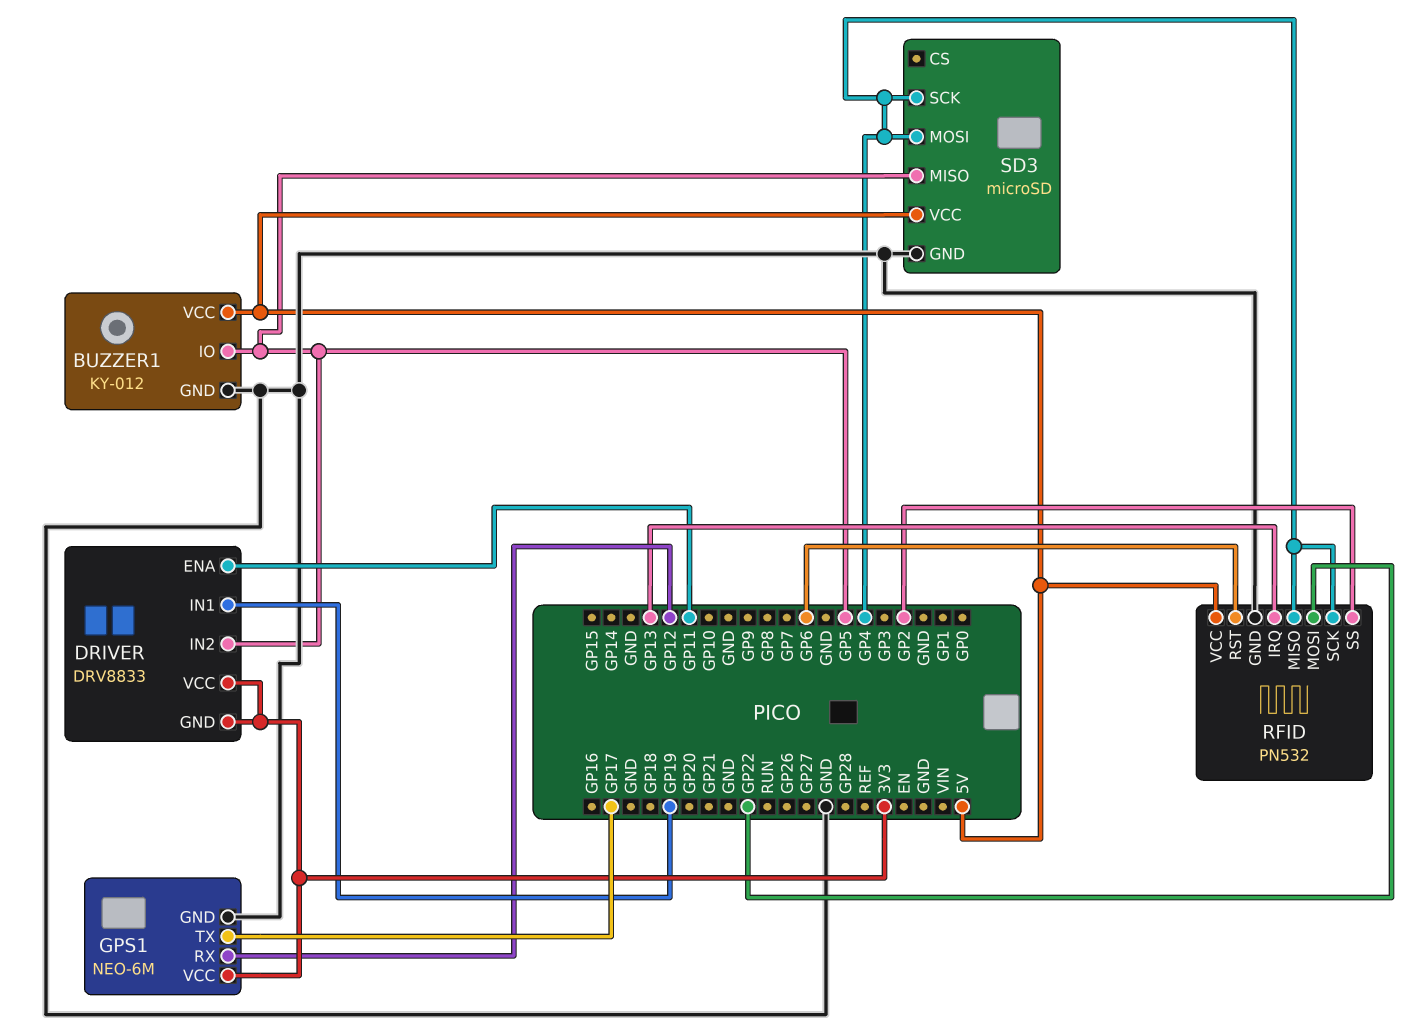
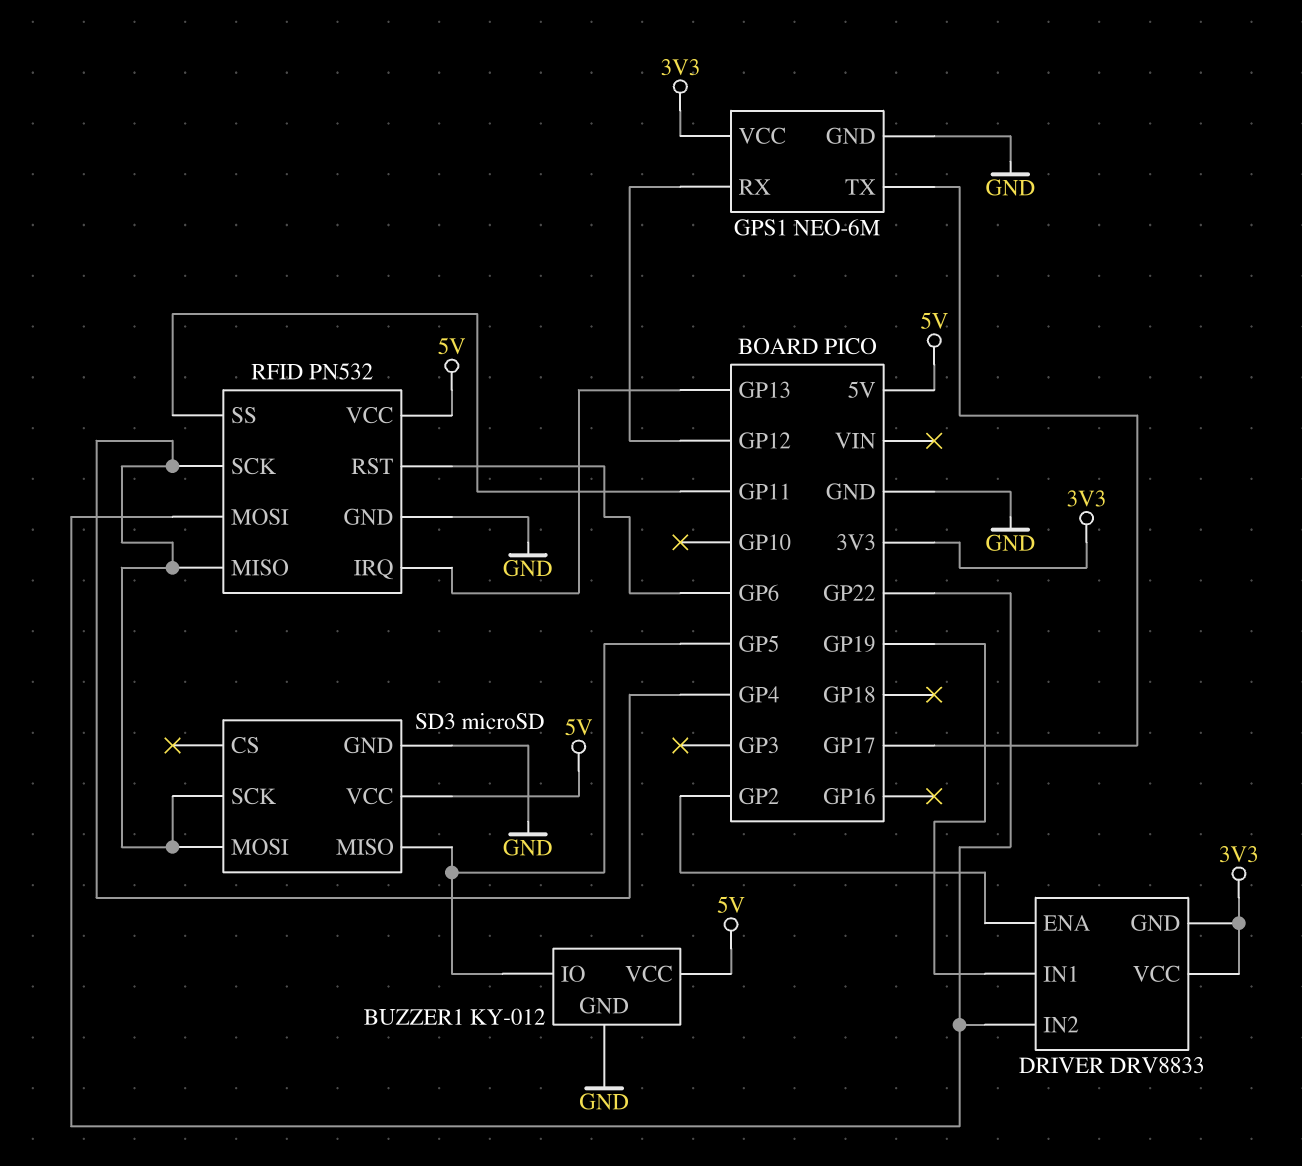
DRIVER pin ENA: GP11 -> GP2
DRIVER pin IN2: GP5 -> GP22
RFID pin SS: GP2 -> GP11

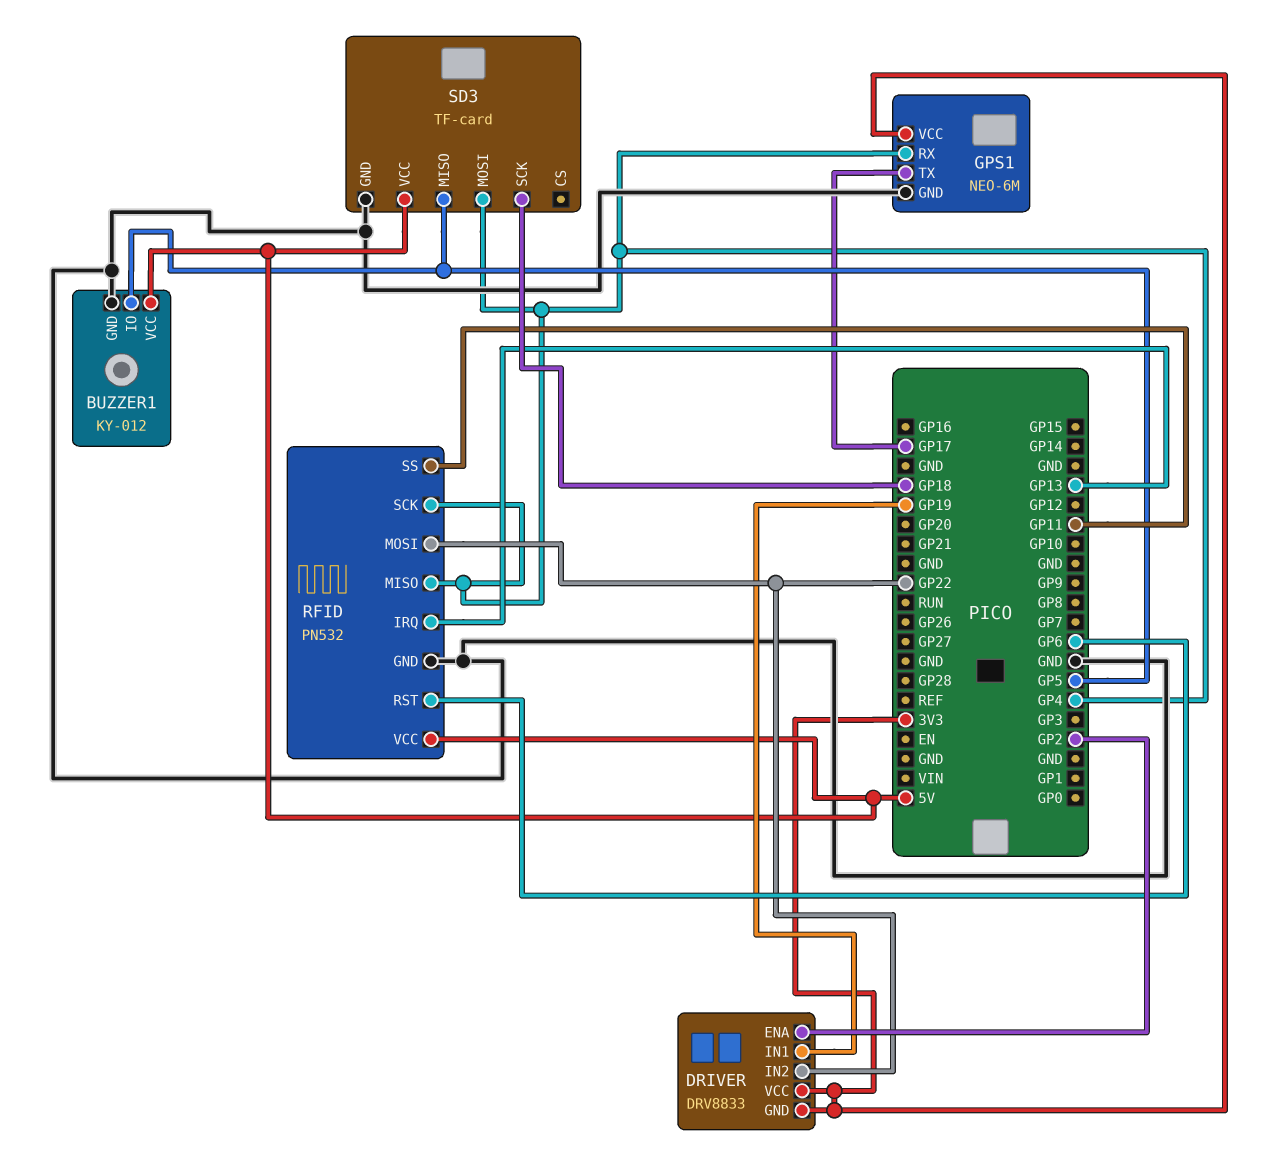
GPS1 pin RX: GP12 -> GP4
SD3: microSD -> TF-card
SD3 pin SCK: GP4 -> GP18

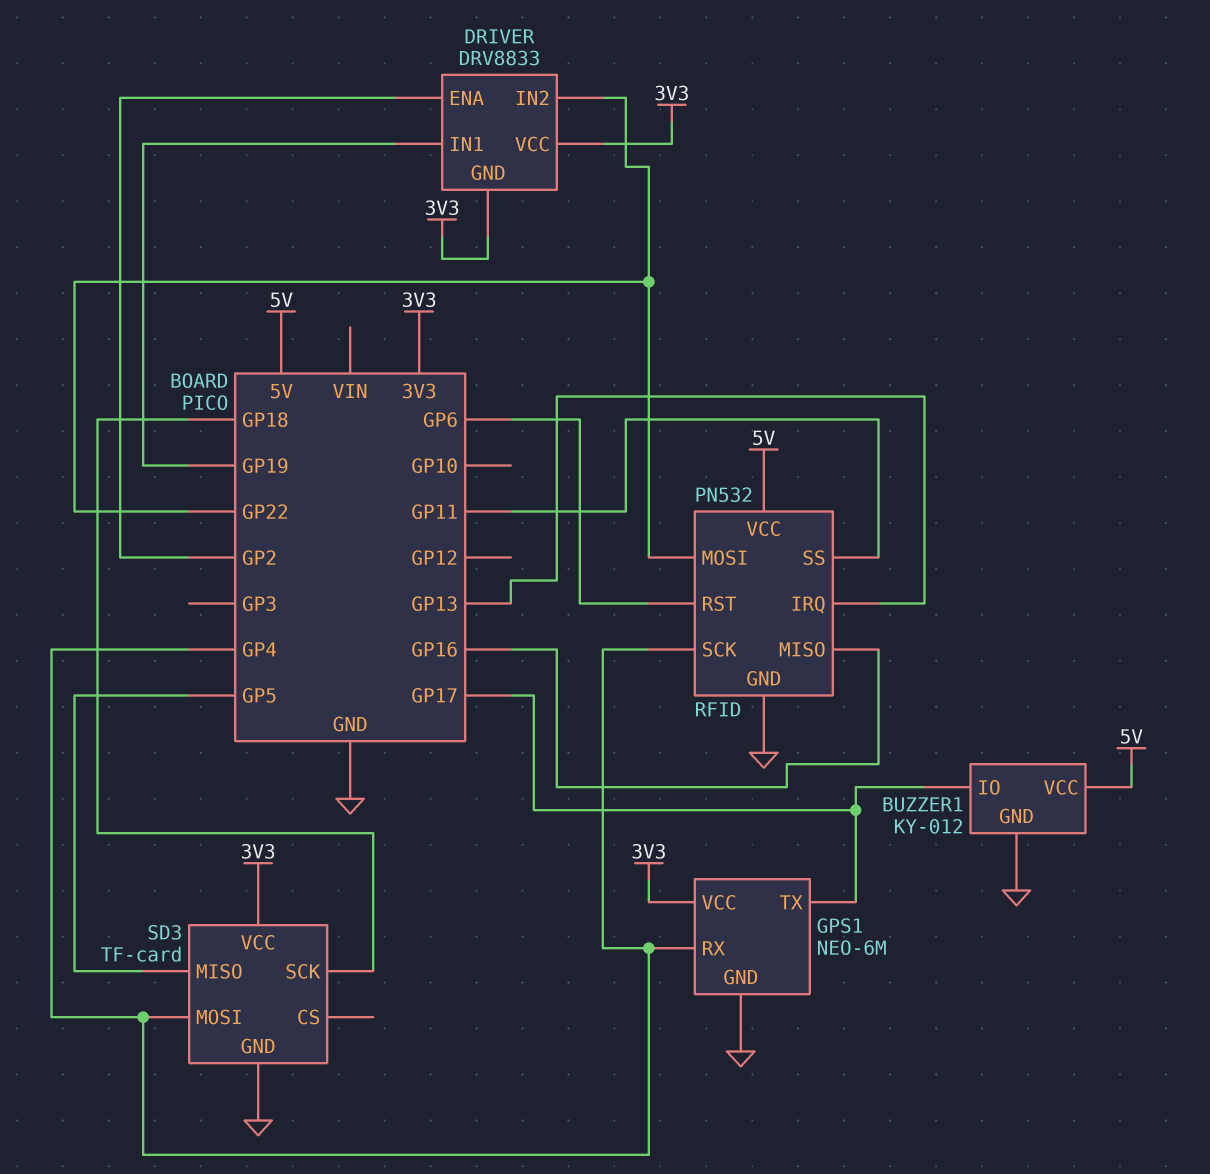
BUZZER1 pin IO: GP5 -> GP17
RFID pin MISO: GP4 -> GP16
SD3 pin VCC: 5V -> 3V3

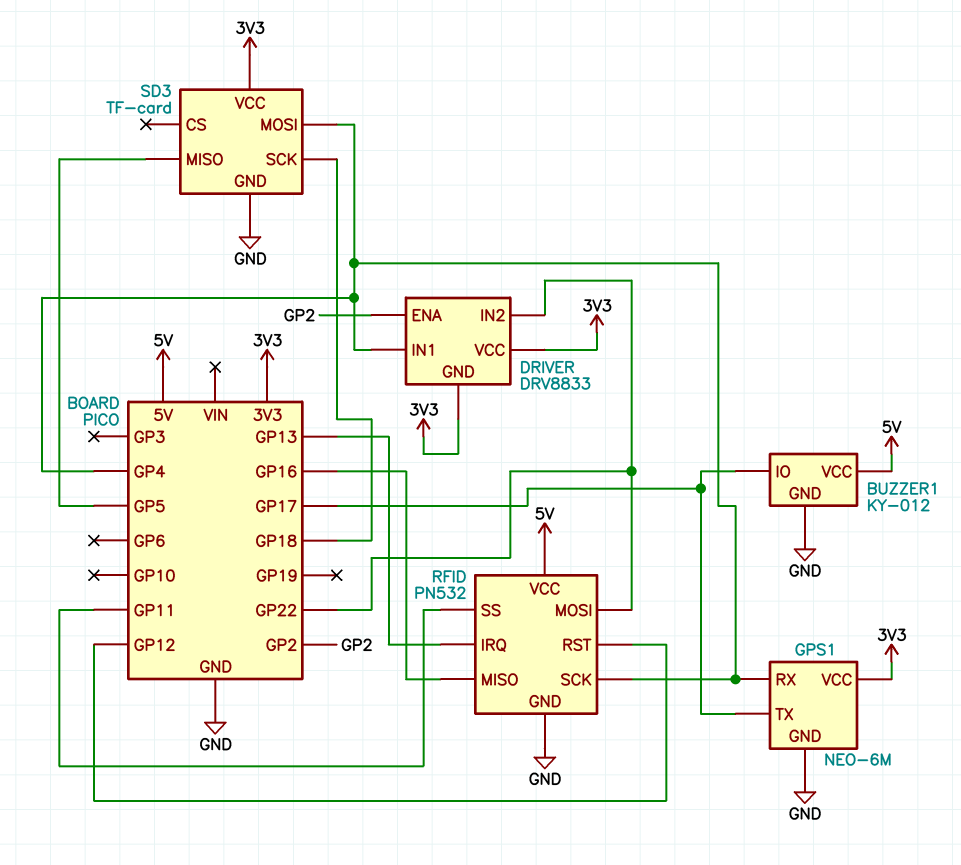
DRIVER pin IN1: GP19 -> GP4
RFID pin RST: GP6 -> GP12

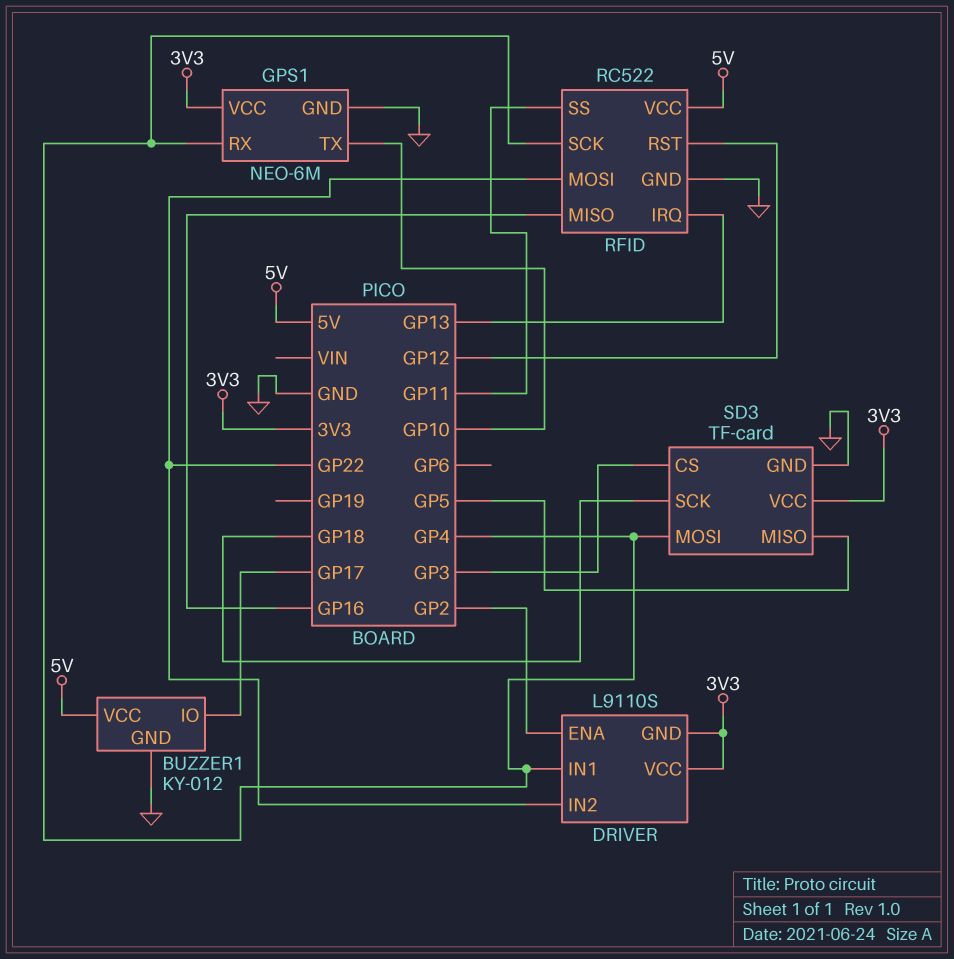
DRIVER: DRV8833 -> L9110S
GPS1 pin TX: GP17 -> GP10
RFID: PN532 -> RC522
SD3 pin CS: none -> GP3

